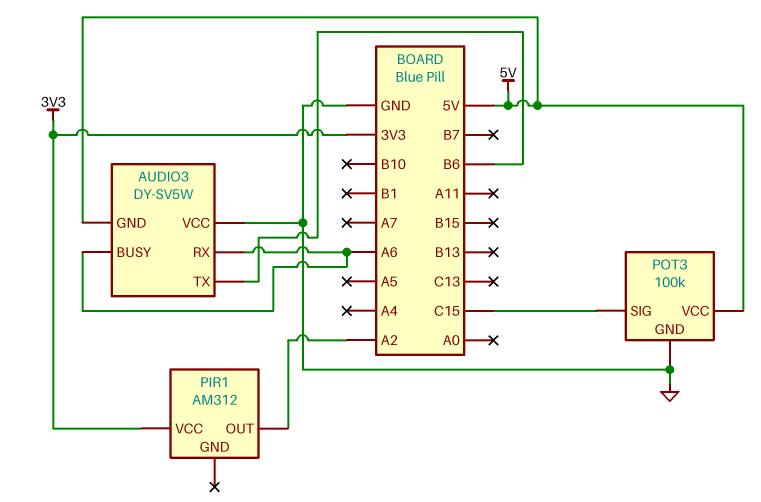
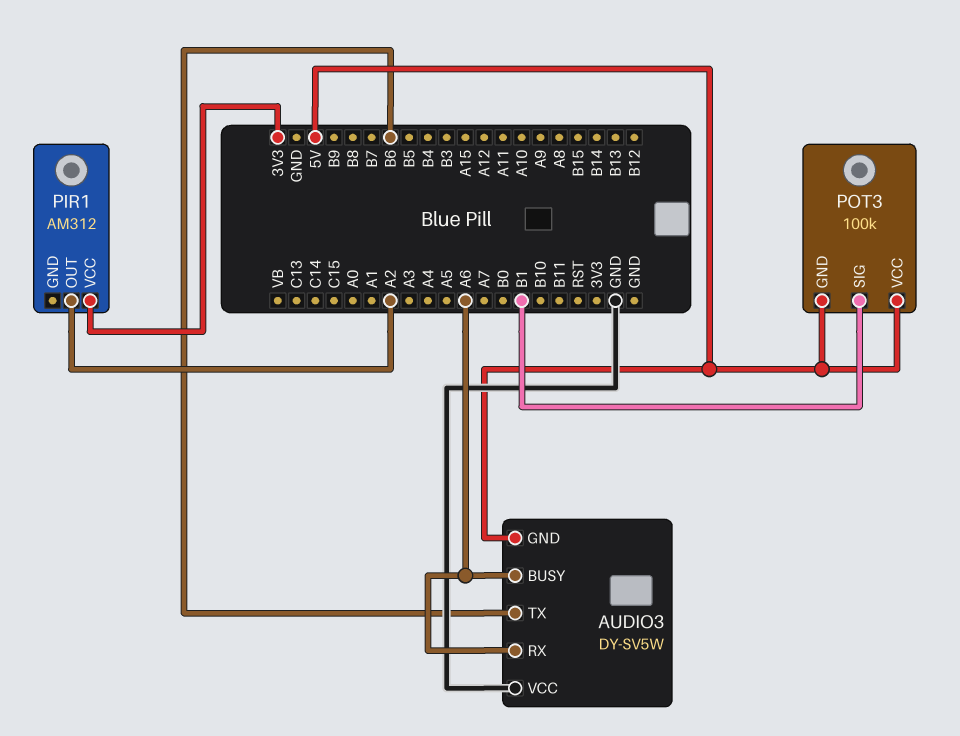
POT3 pin GND: GND -> 5V
POT3 pin SIG: C15 -> B1

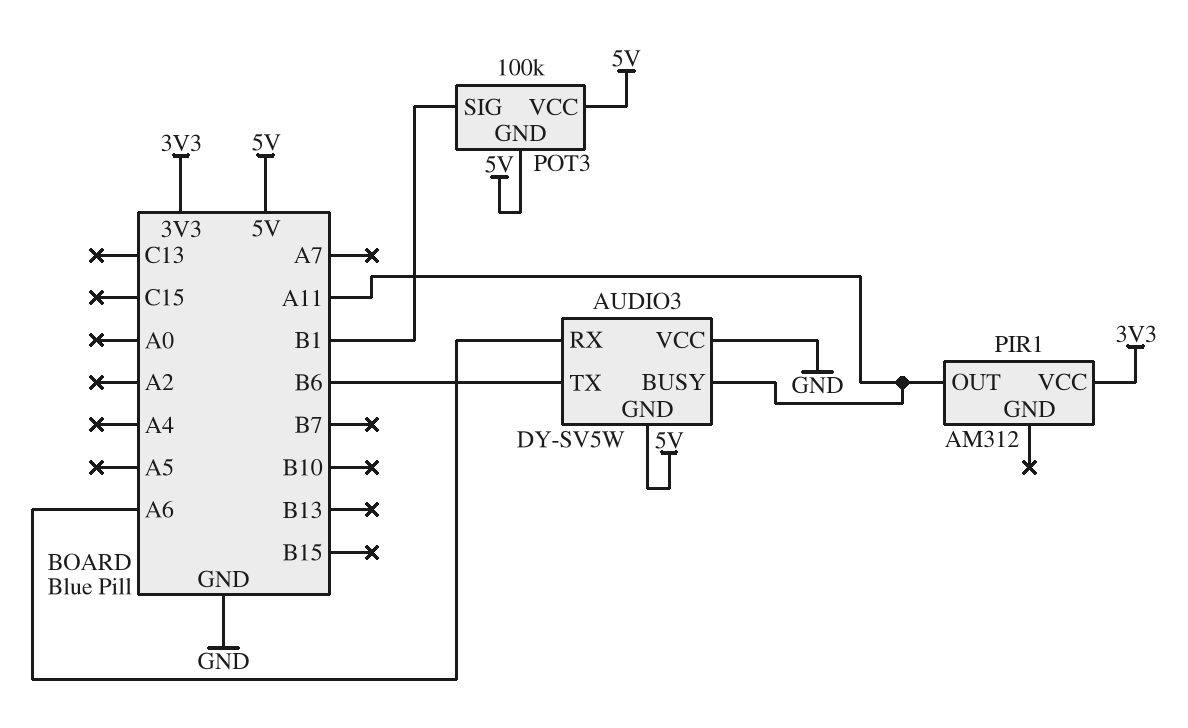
AUDIO3 pin BUSY: A6 -> A11
PIR1 pin OUT: A2 -> A11

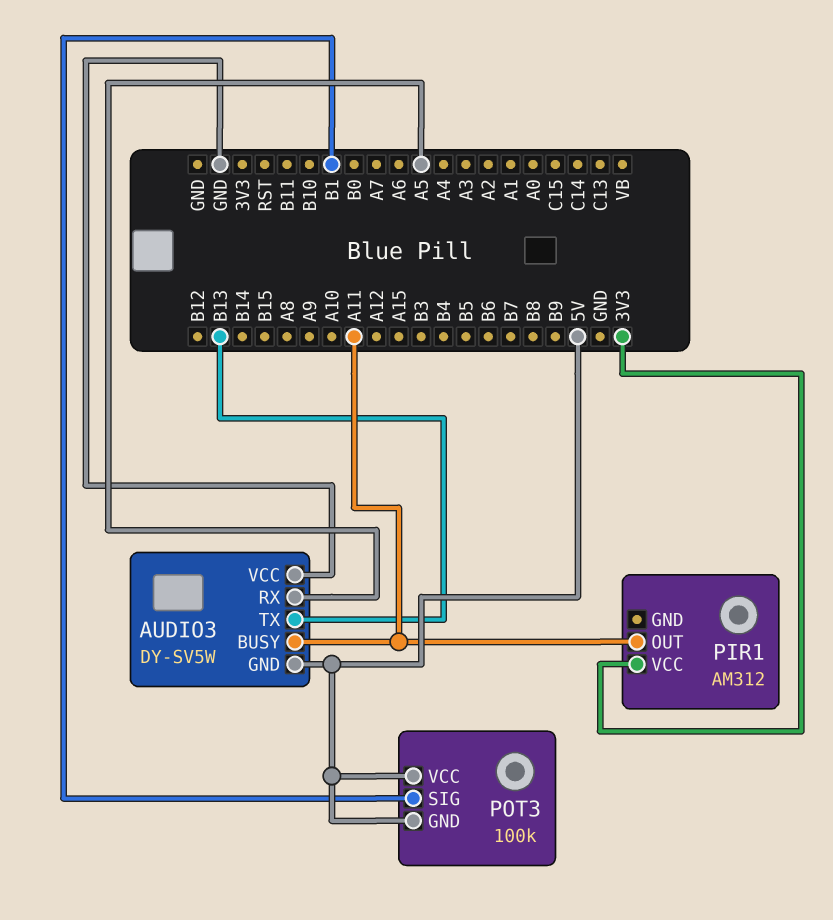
AUDIO3 pin RX: A6 -> A5
AUDIO3 pin TX: B6 -> B13

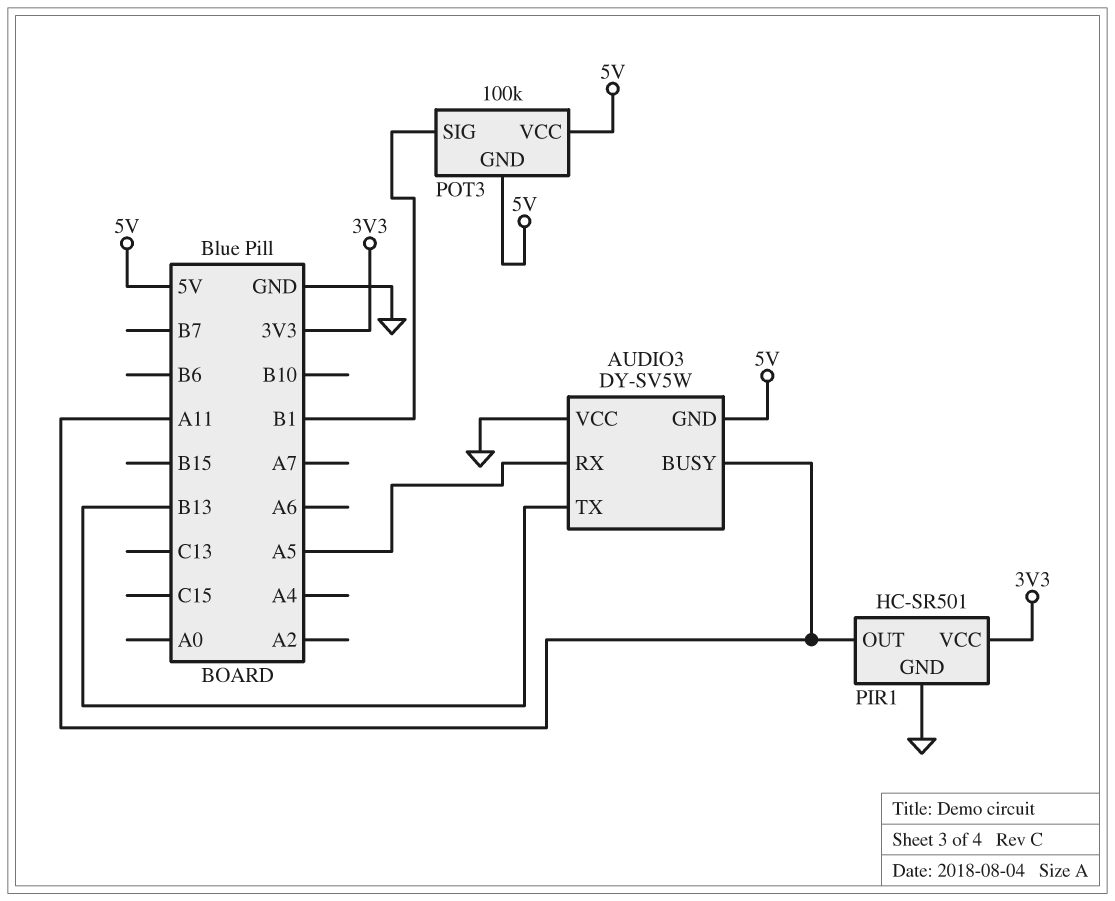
PIR1: AM312 -> HC-SR501
PIR1 pin GND: none -> GND

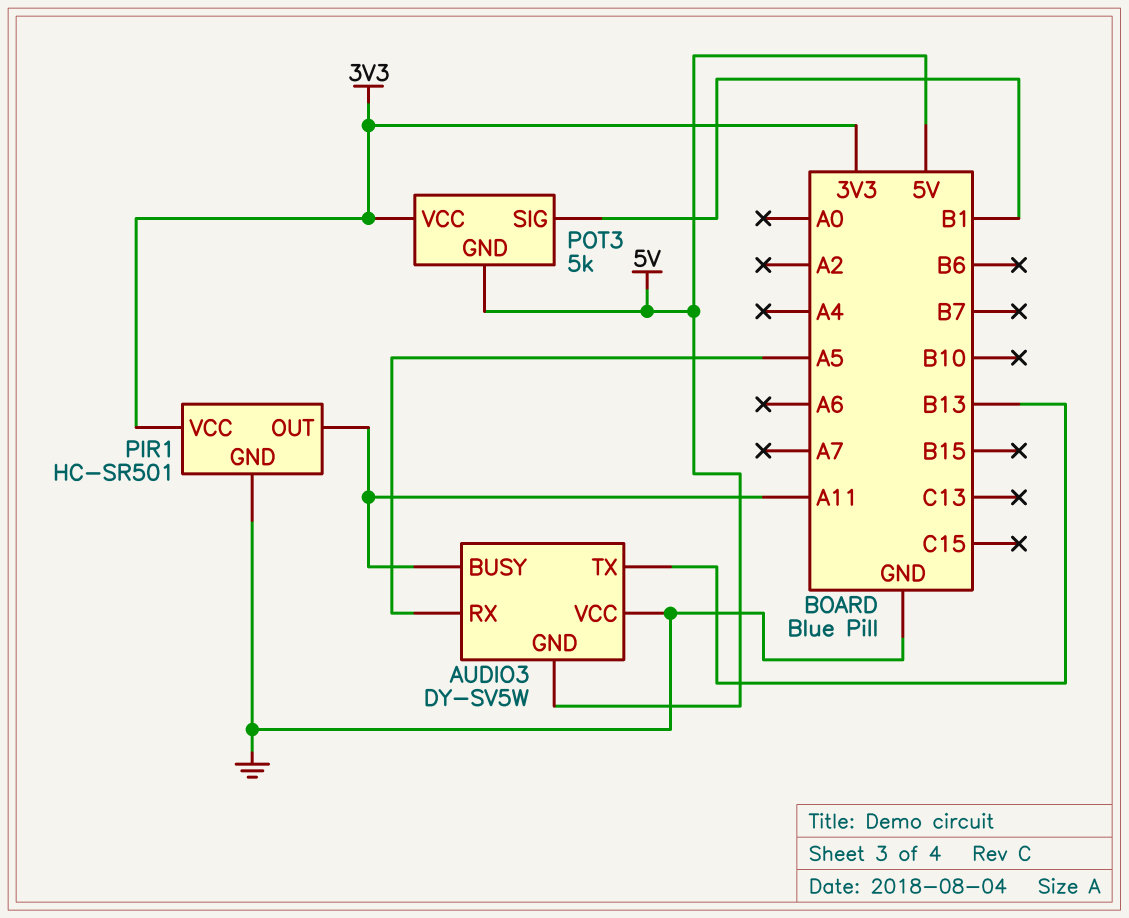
POT3: 100k -> 5k
POT3 pin VCC: 5V -> 3V3

